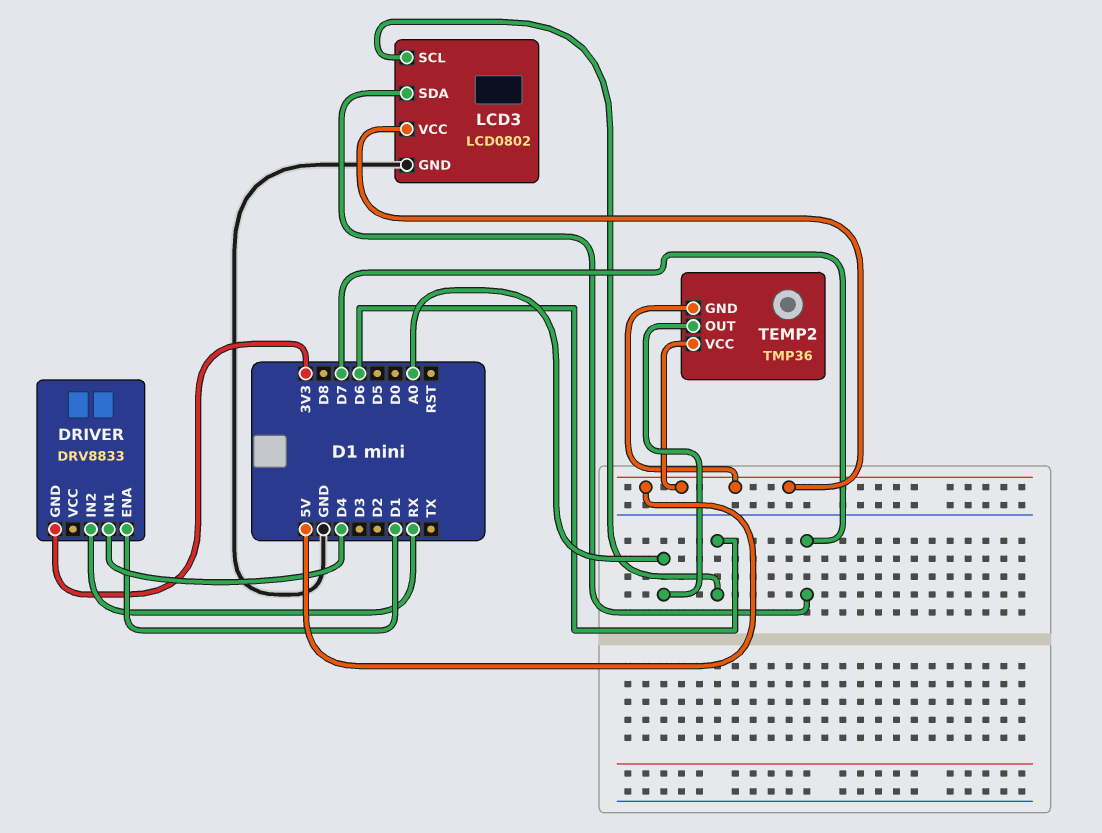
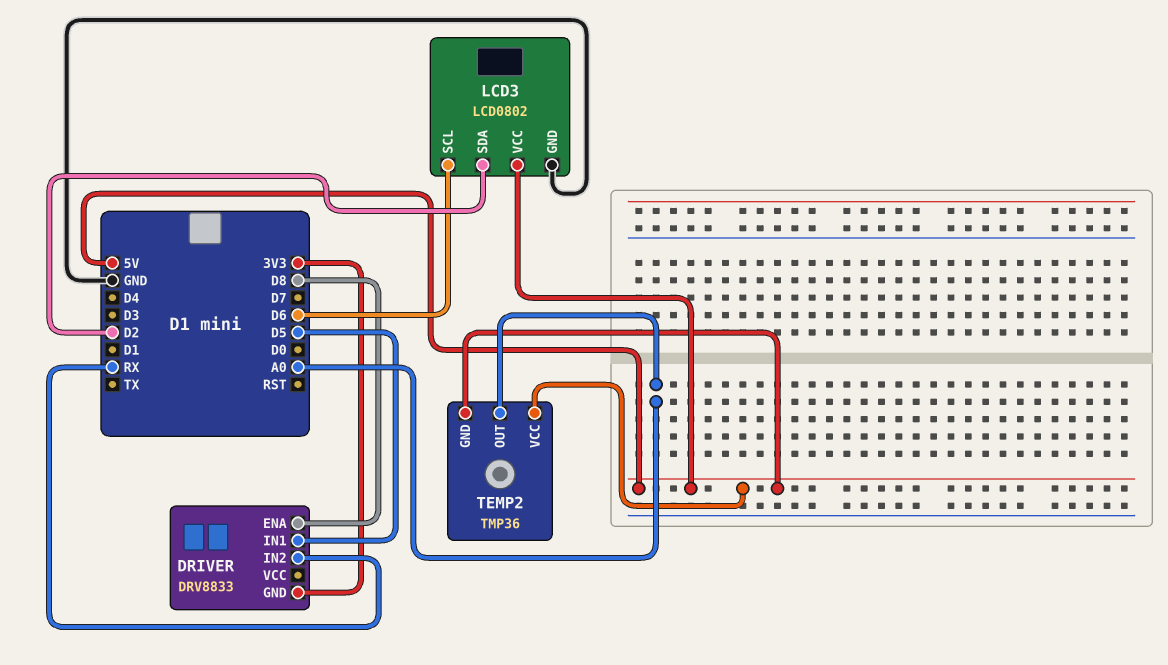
DRIVER pin ENA: D1 -> D8
DRIVER pin IN1: D4 -> D5
LCD3 pin SDA: D7 -> D2

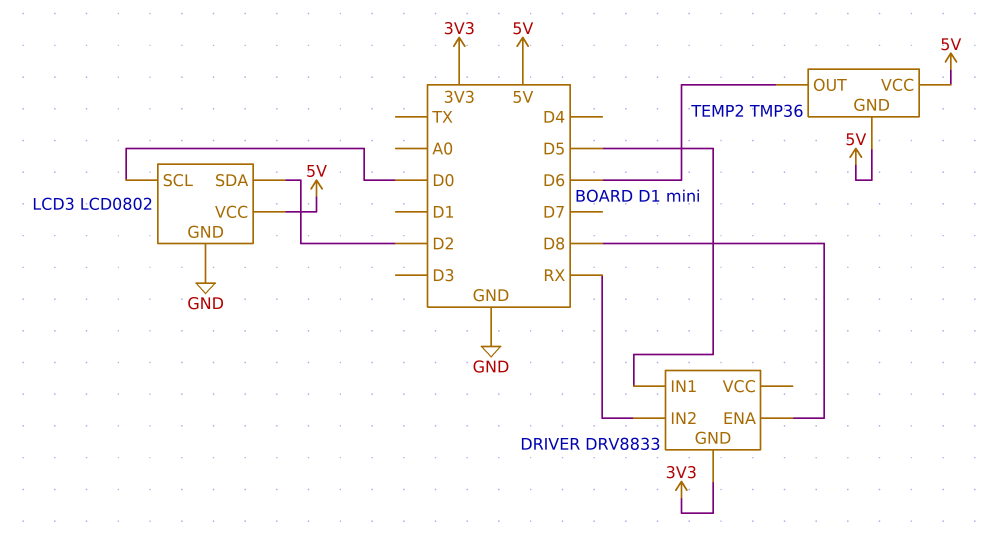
LCD3 pin SCL: D6 -> D0
TEMP2 pin OUT: A0 -> D6

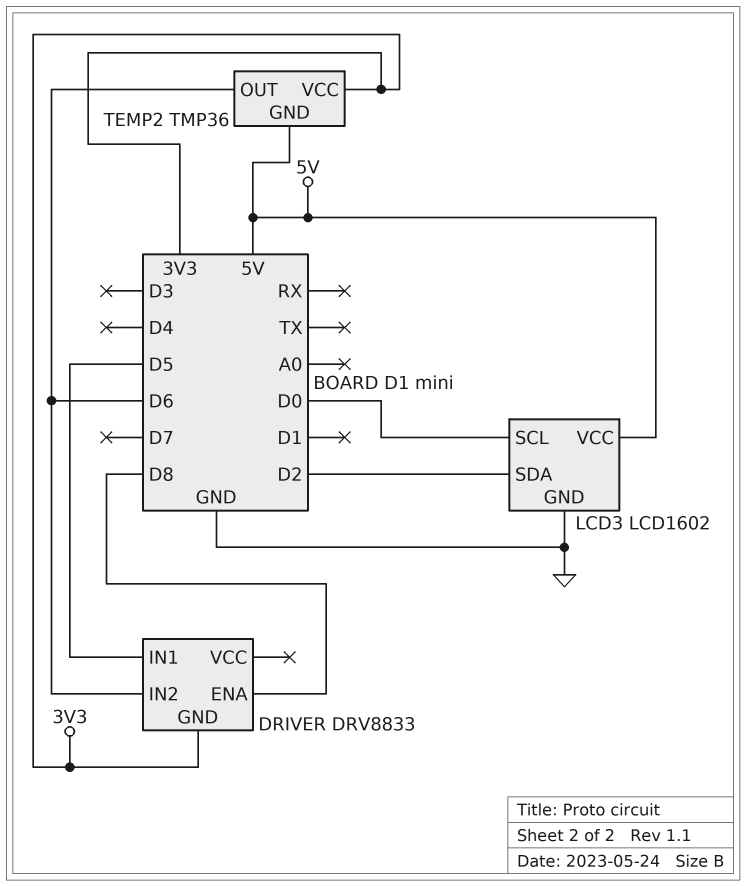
DRIVER pin IN2: RX -> D6
LCD3: LCD0802 -> LCD1602
TEMP2 pin VCC: 5V -> 3V3

